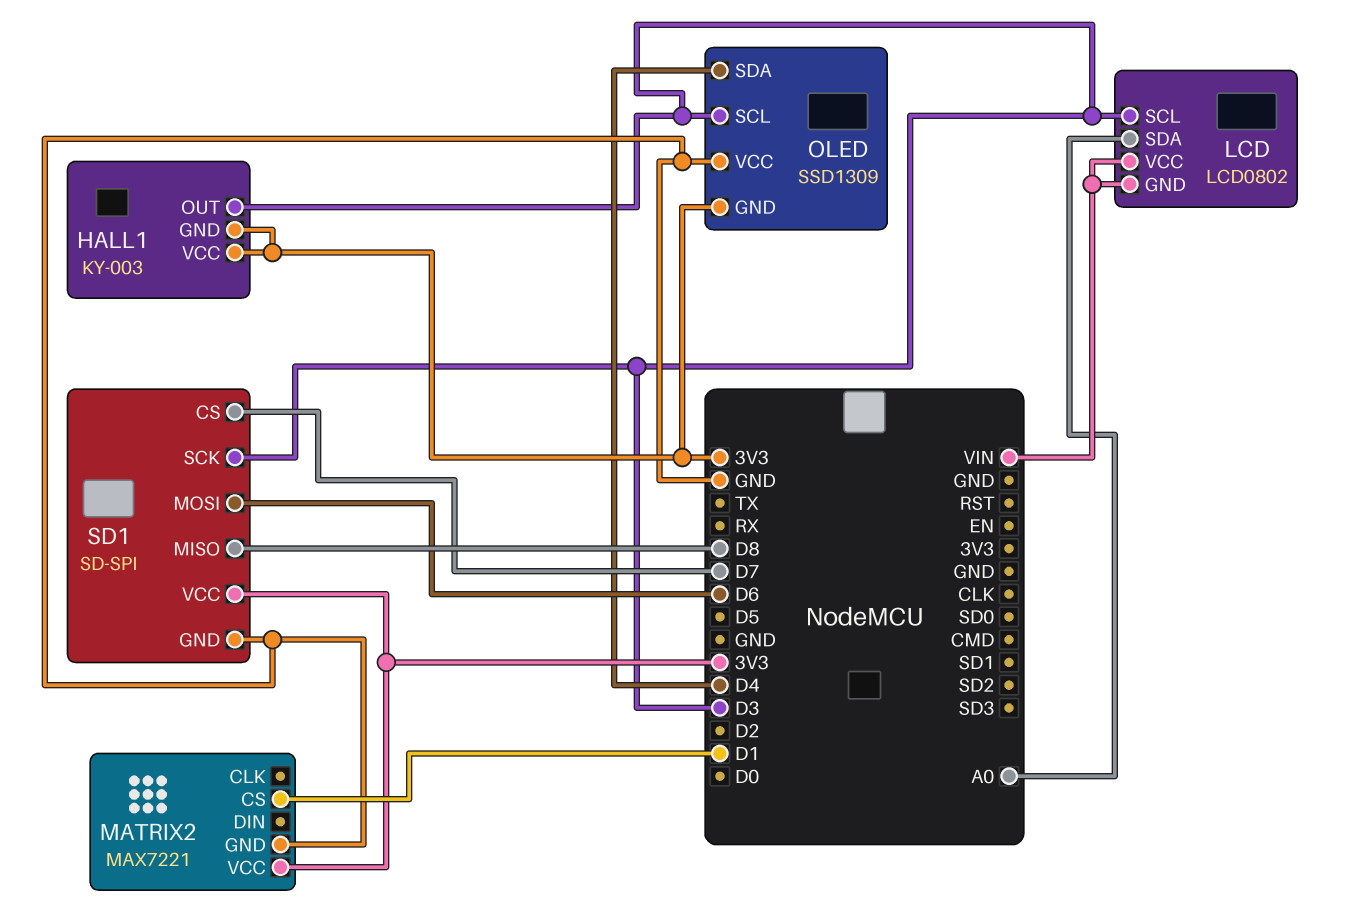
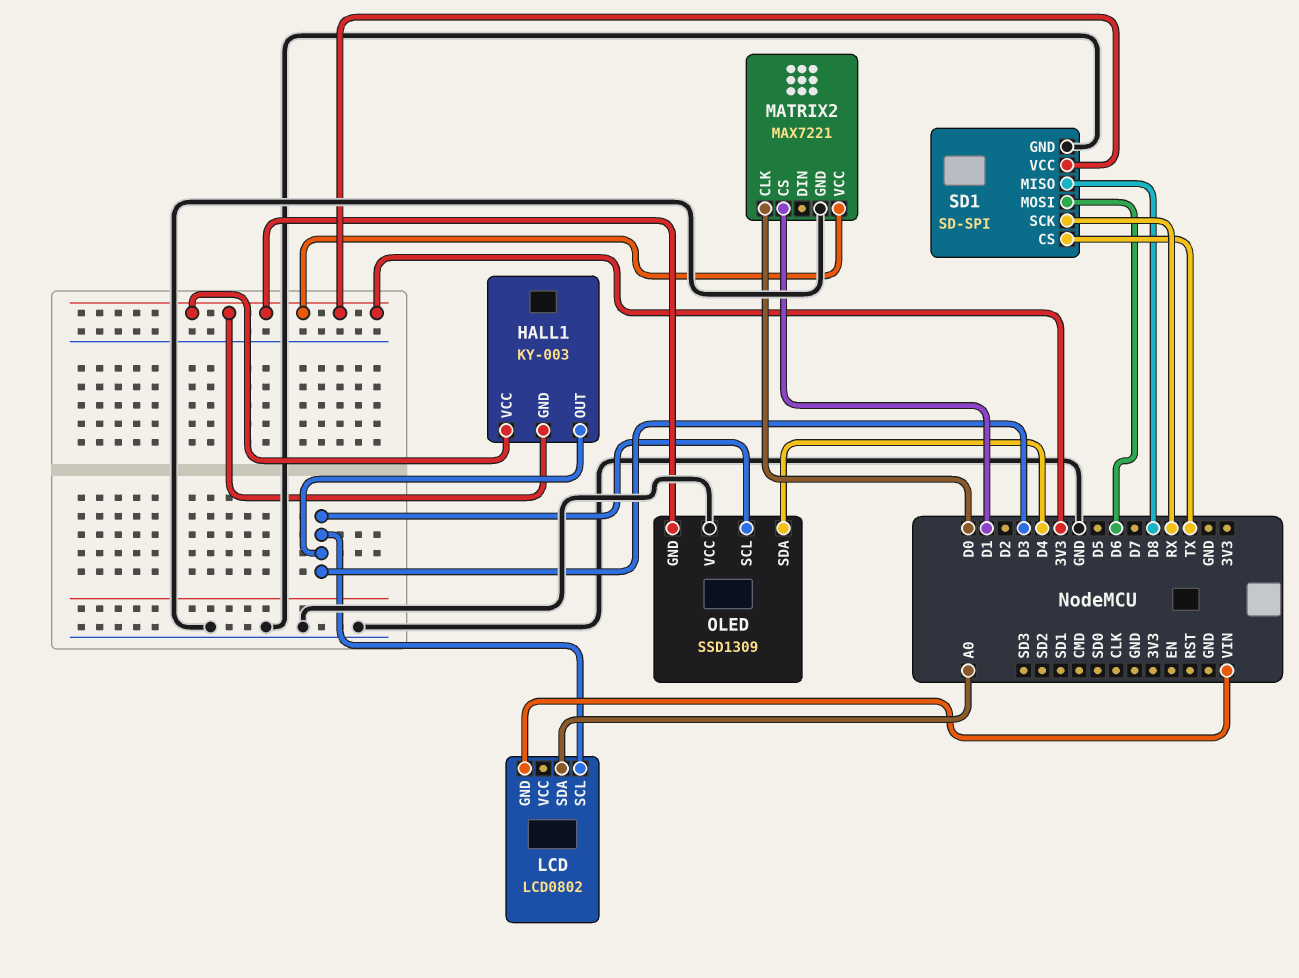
LCD pin VCC: VIN -> none
MATRIX2 pin CLK: none -> D0
SD1 pin CS: D7 -> TX
SD1 pin SCK: D3 -> RX

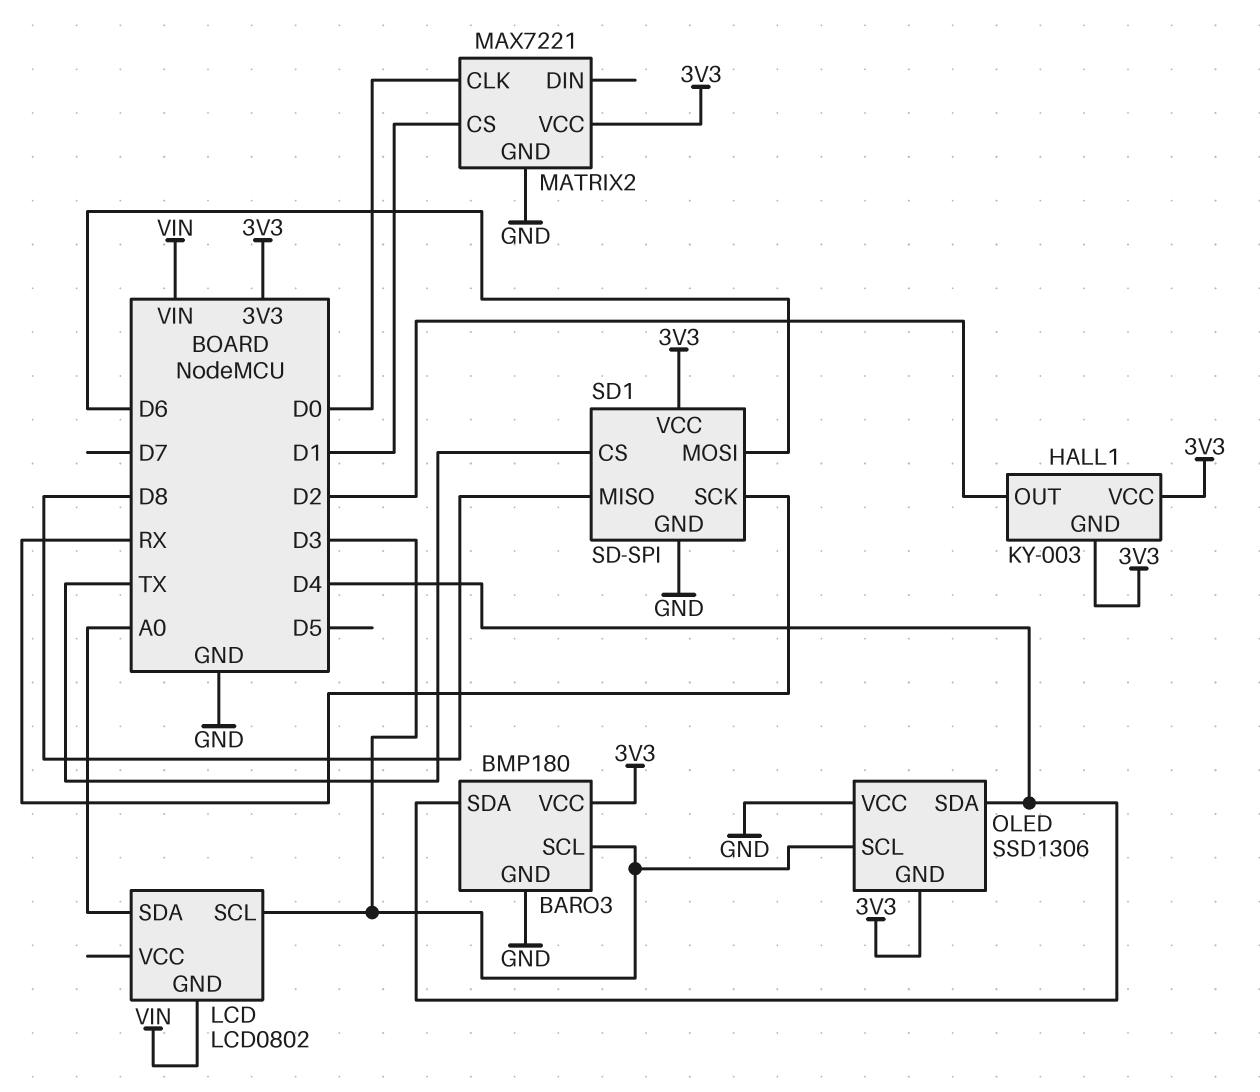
BARO3: none -> BMP180
BARO3 pin GND: none -> GND
BARO3 pin SCL: none -> D3
BARO3 pin SDA: none -> D4
BARO3 pin VCC: none -> 3V3
HALL1 pin OUT: D3 -> D2
OLED: SSD1309 -> SSD1306

